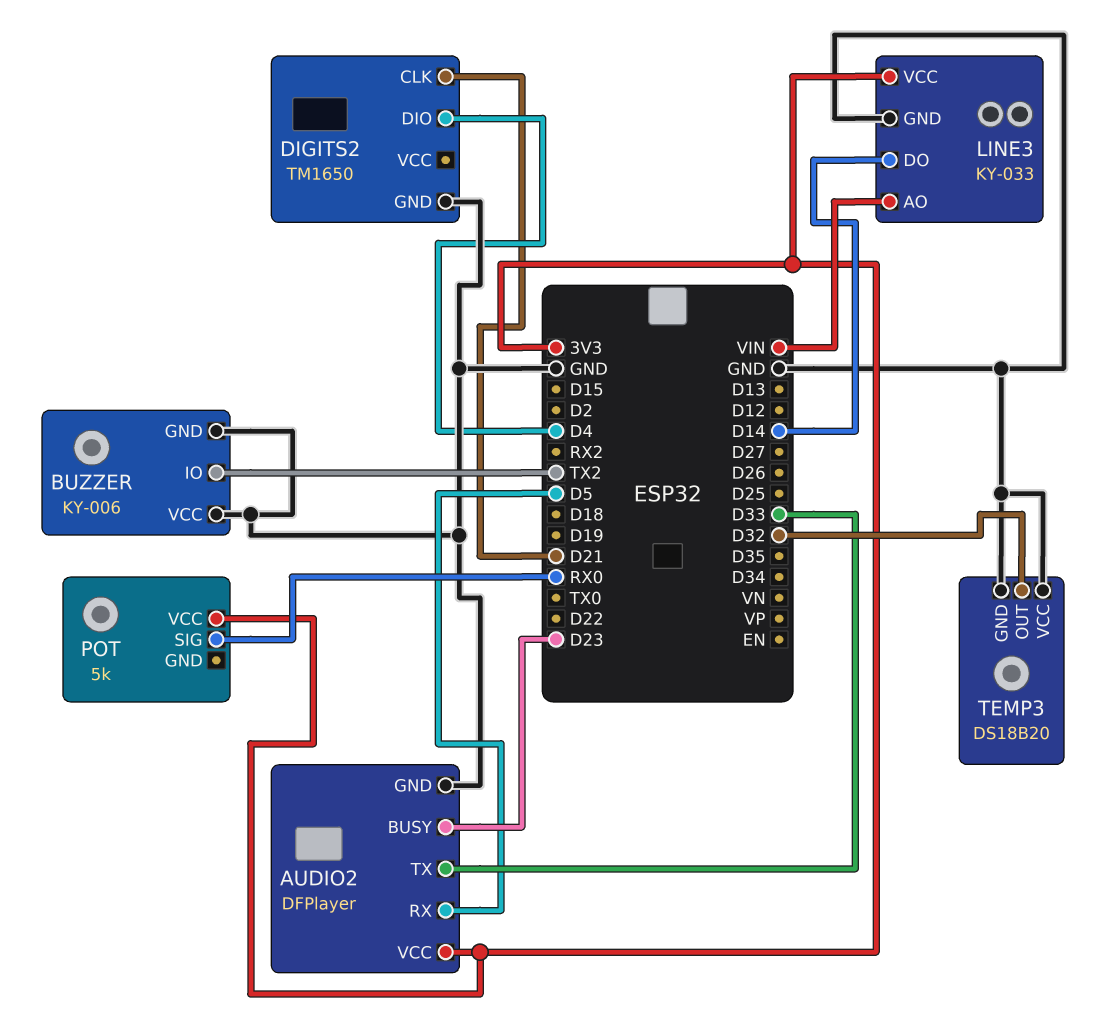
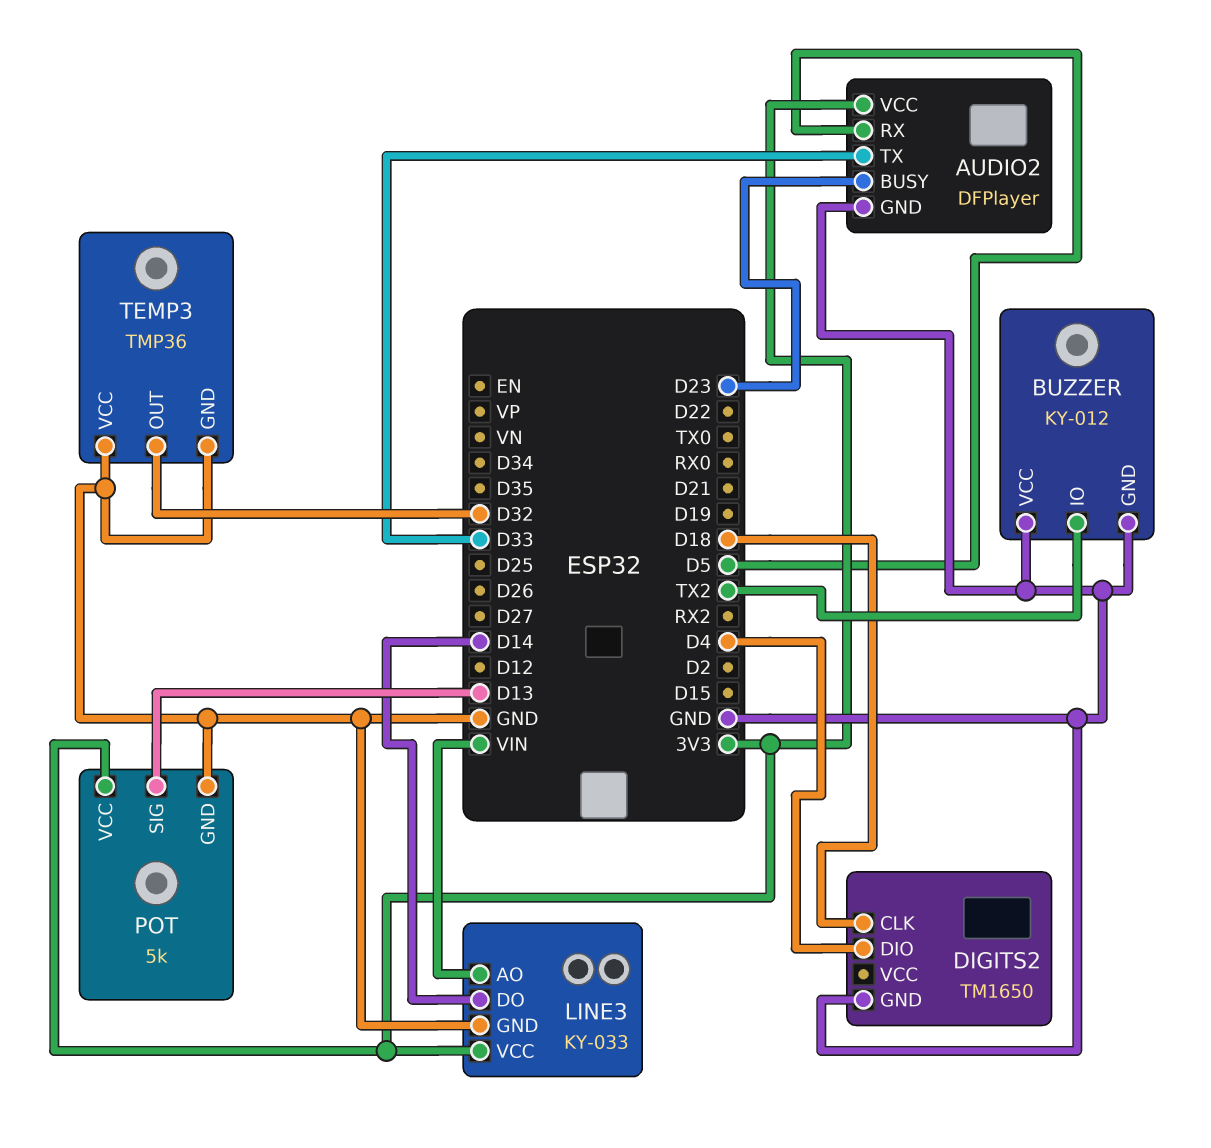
BUZZER: KY-006 -> KY-012
DIGITS2 pin CLK: D21 -> D18
POT pin GND: none -> GND
POT pin SIG: RX0 -> D13
TEMP3: DS18B20 -> TMP36

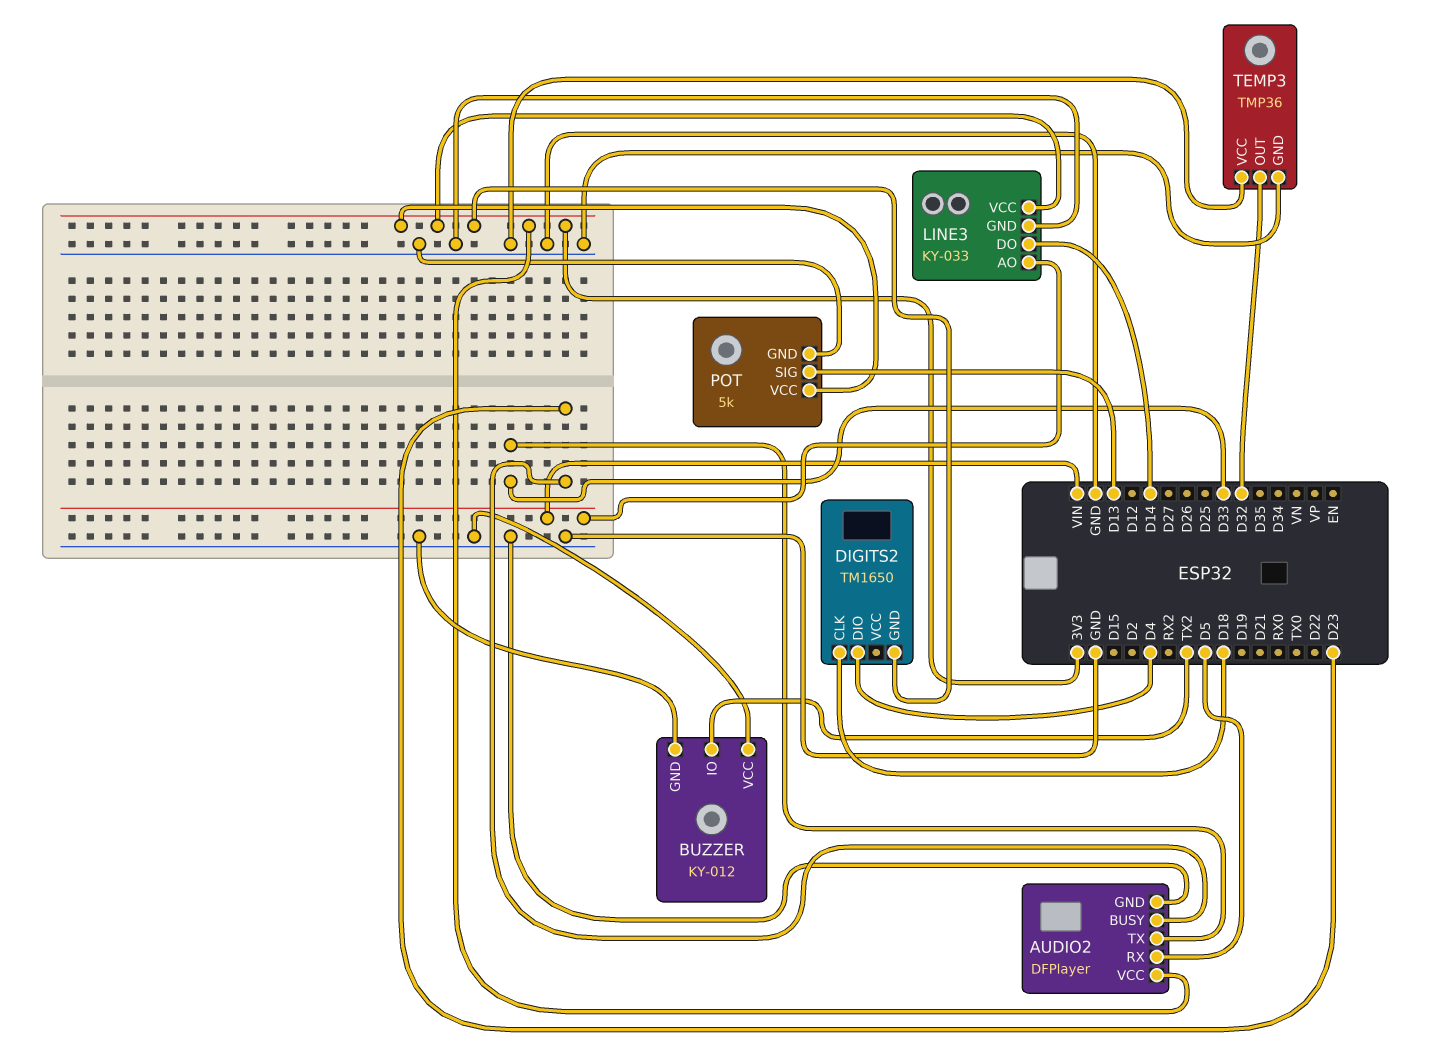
DIGITS2 pin GND: GND -> 3V3

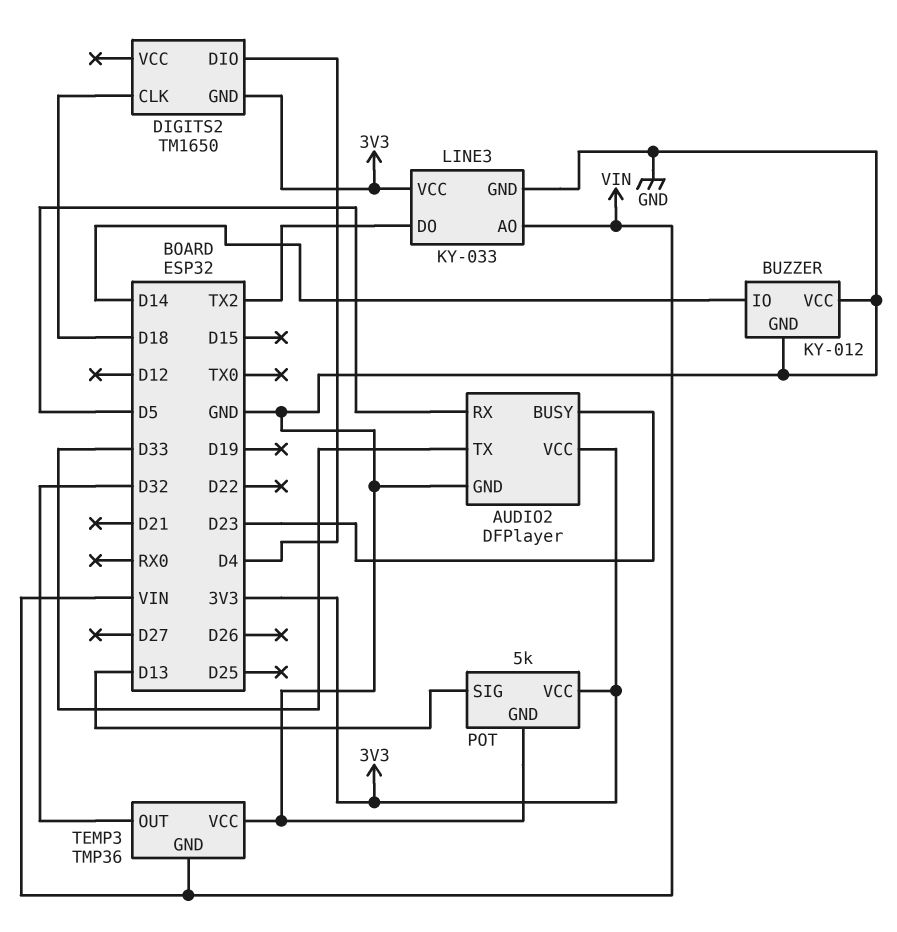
BUZZER pin IO: TX2 -> D14
LINE3 pin DO: D14 -> TX2
TEMP3 pin GND: GND -> VIN

